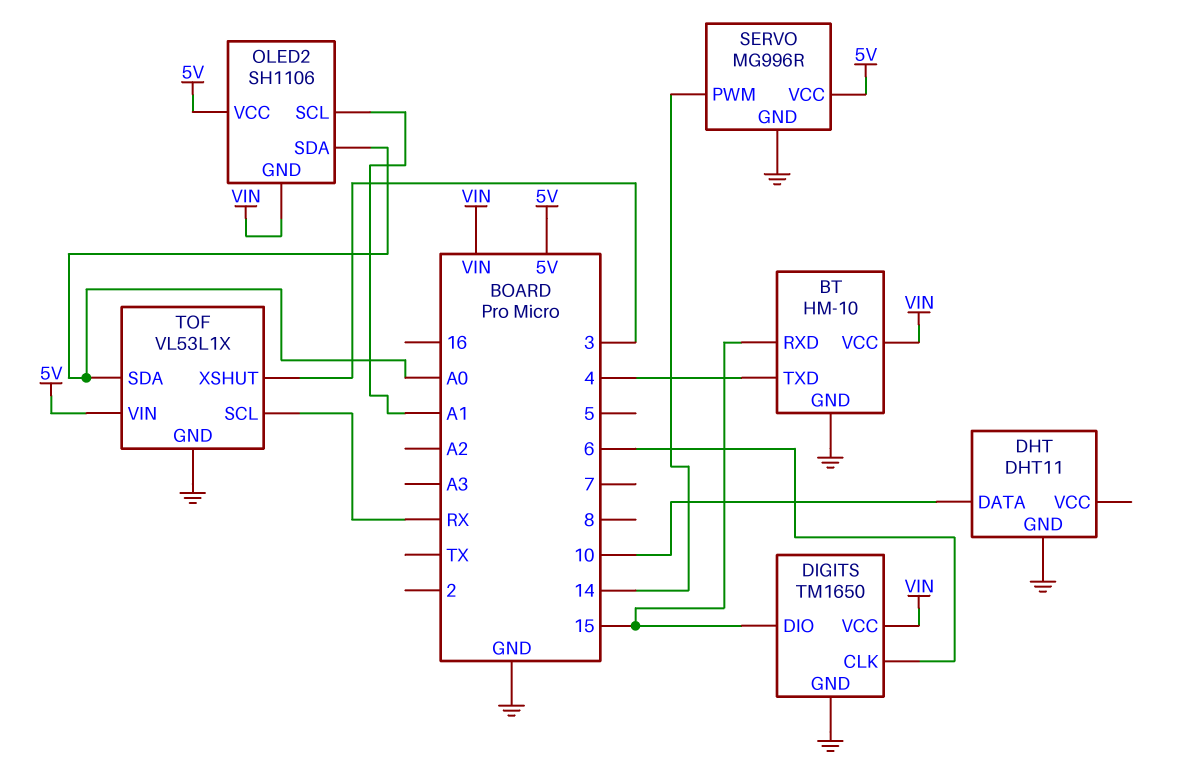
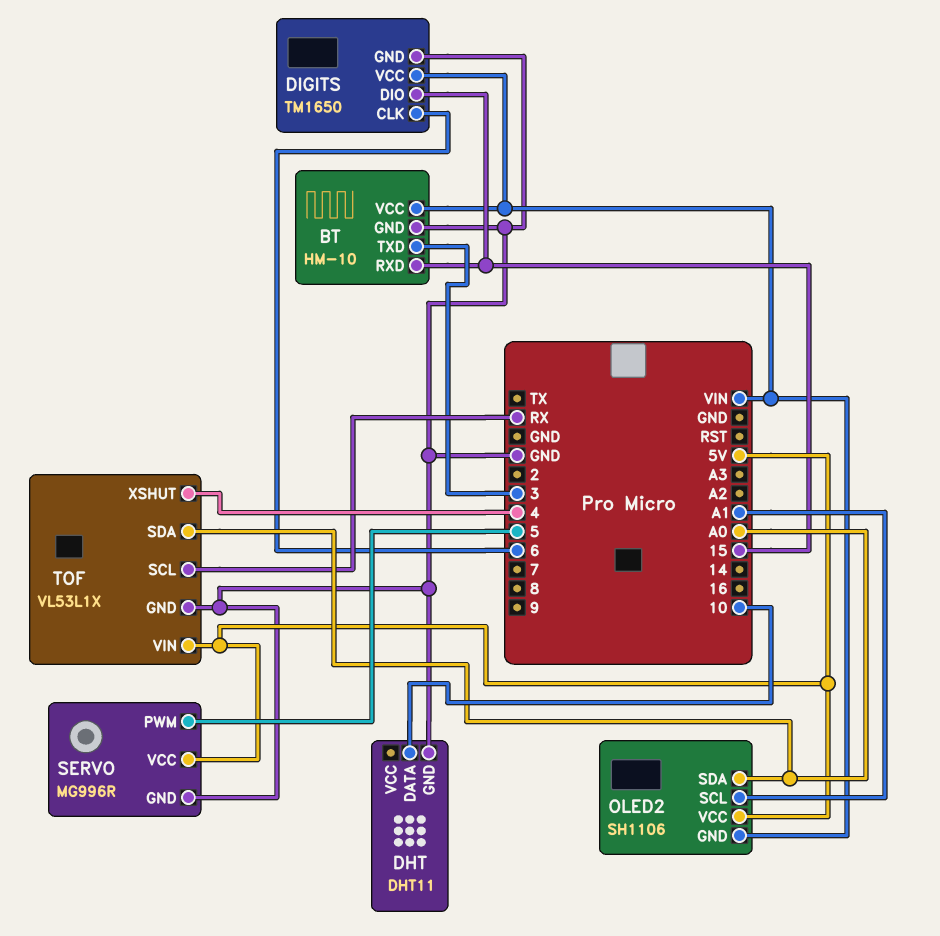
BT pin TXD: 4 -> 3
SERVO pin PWM: 14 -> 5
TOF pin XSHUT: 3 -> 4

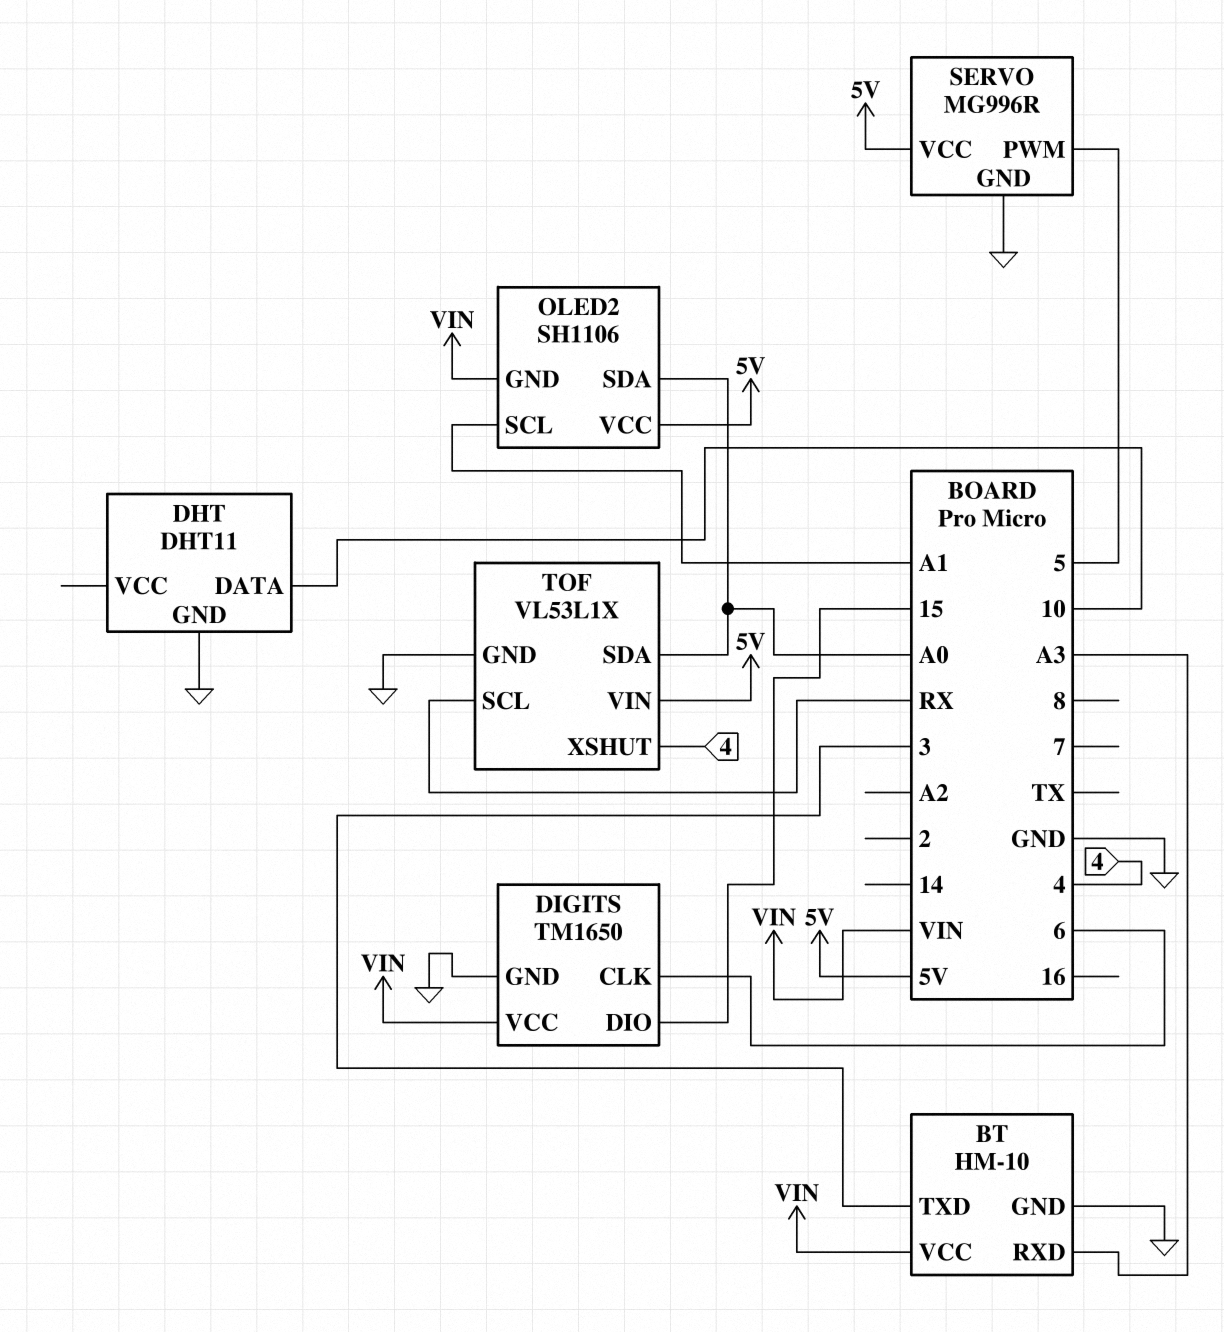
BT pin RXD: 15 -> A3

